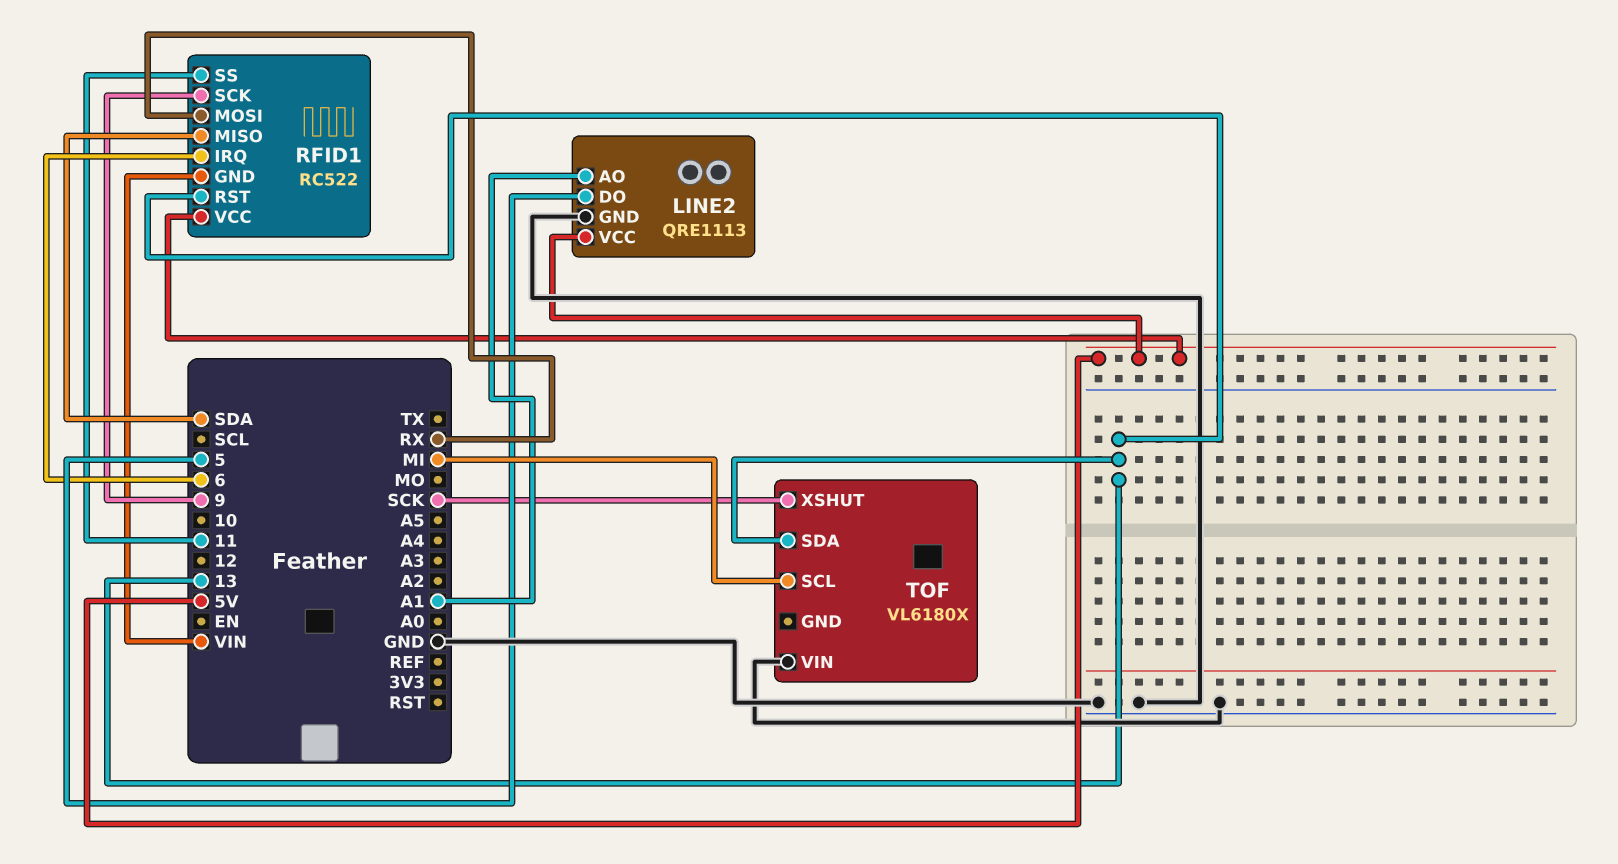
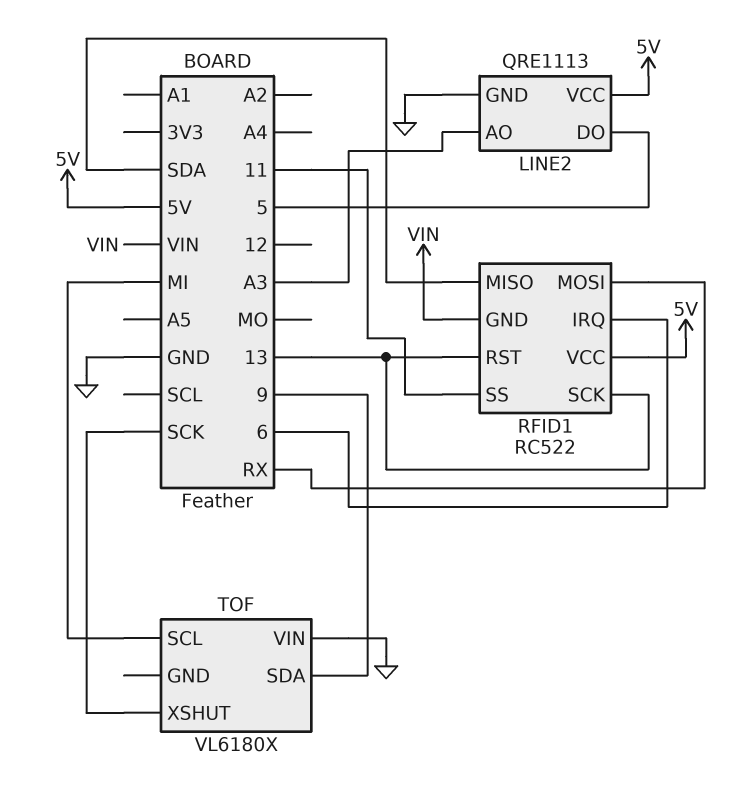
LINE2 pin AO: A1 -> A3
RFID1 pin SCK: 9 -> 13
TOF pin SDA: 13 -> 9

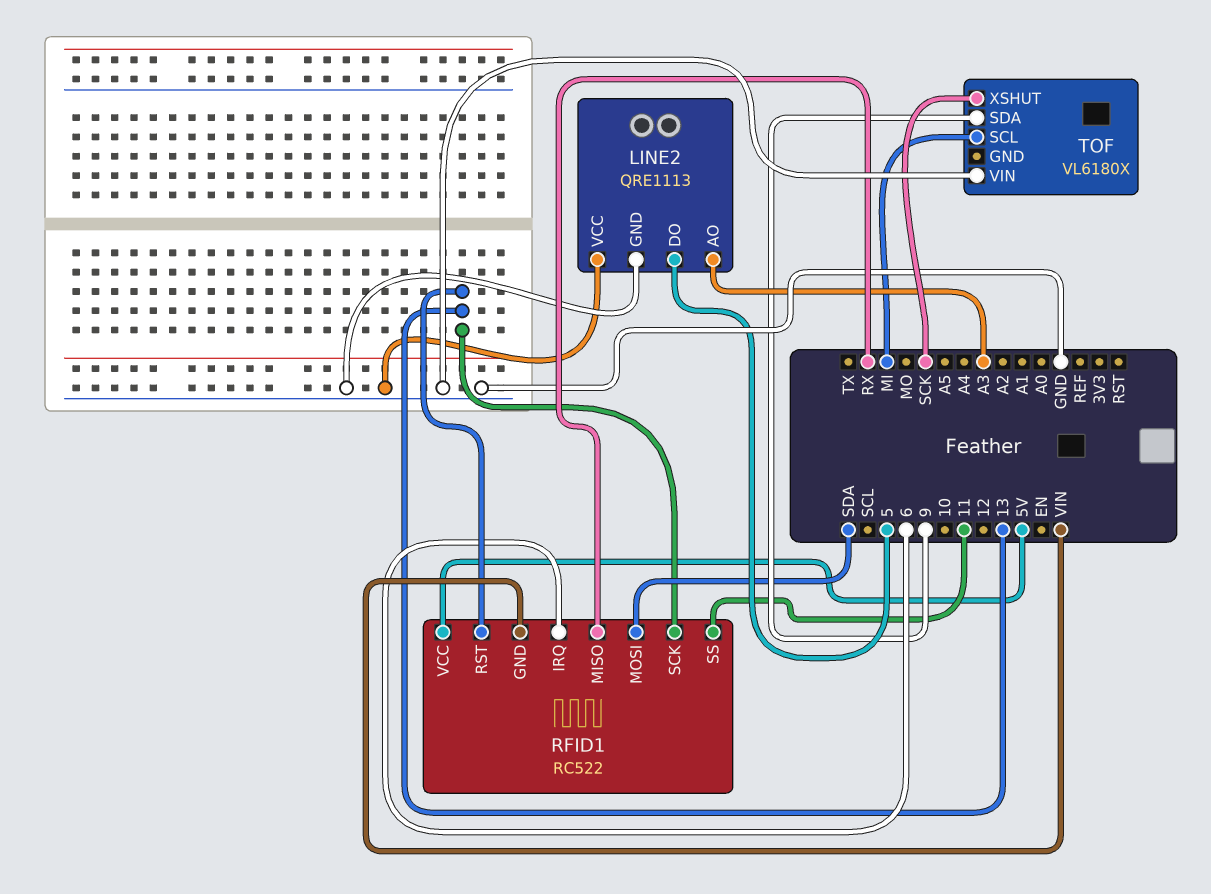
LINE2 pin VCC: 5V -> GND
RFID1 pin MISO: SDA -> RX
RFID1 pin MOSI: RX -> SDA

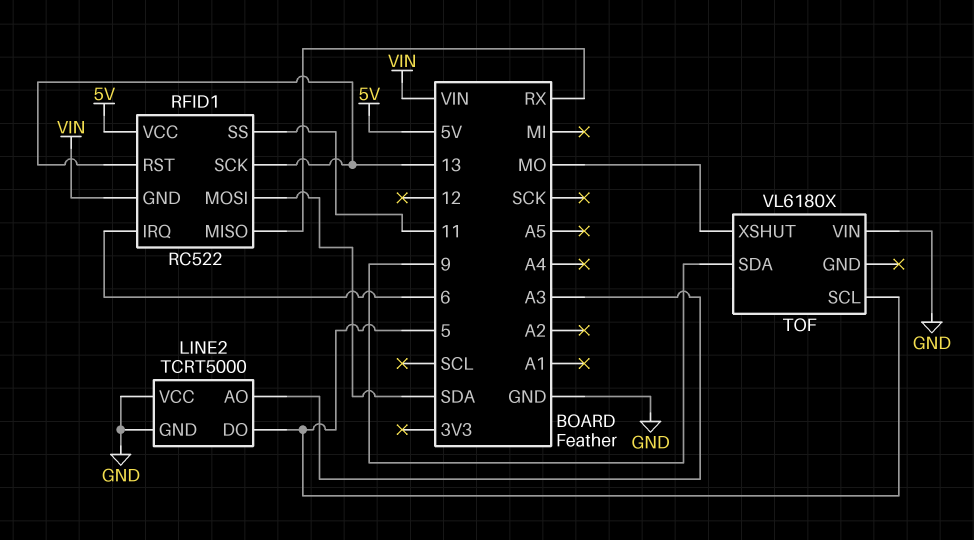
LINE2: QRE1113 -> TCRT5000
TOF pin SCL: MI -> 5
TOF pin XSHUT: SCK -> MO

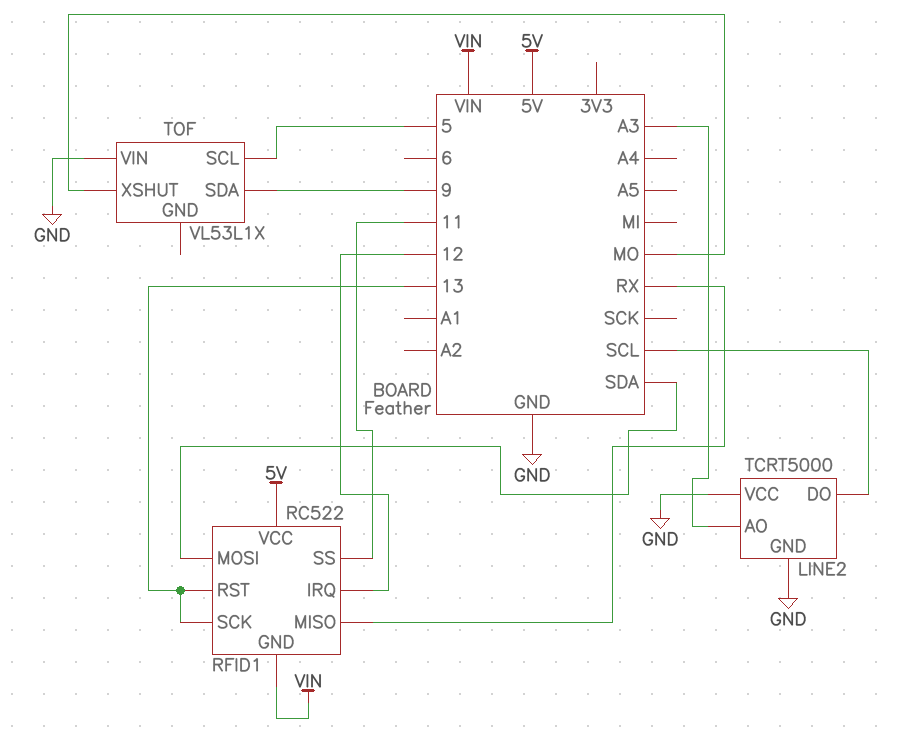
LINE2 pin DO: 5 -> SCL
RFID1 pin IRQ: 6 -> 12
TOF: VL6180X -> VL53L1X

